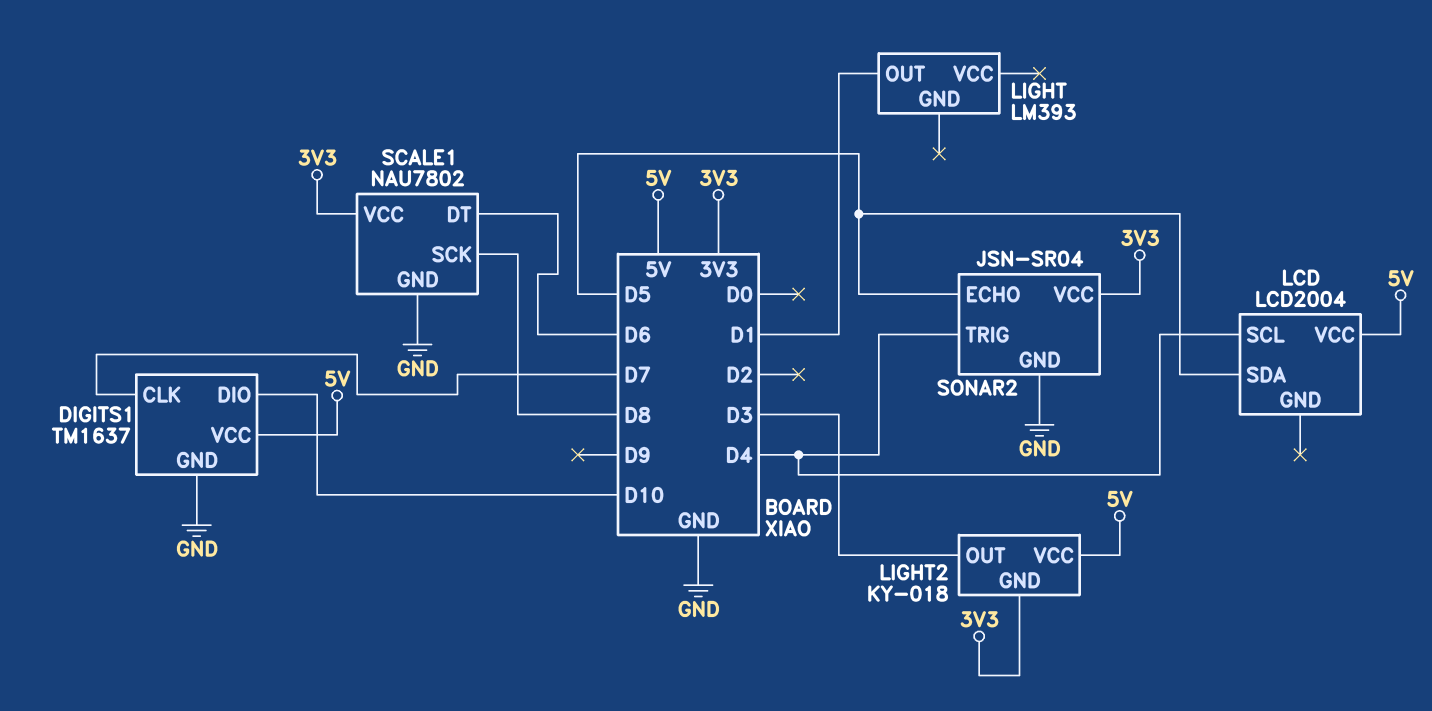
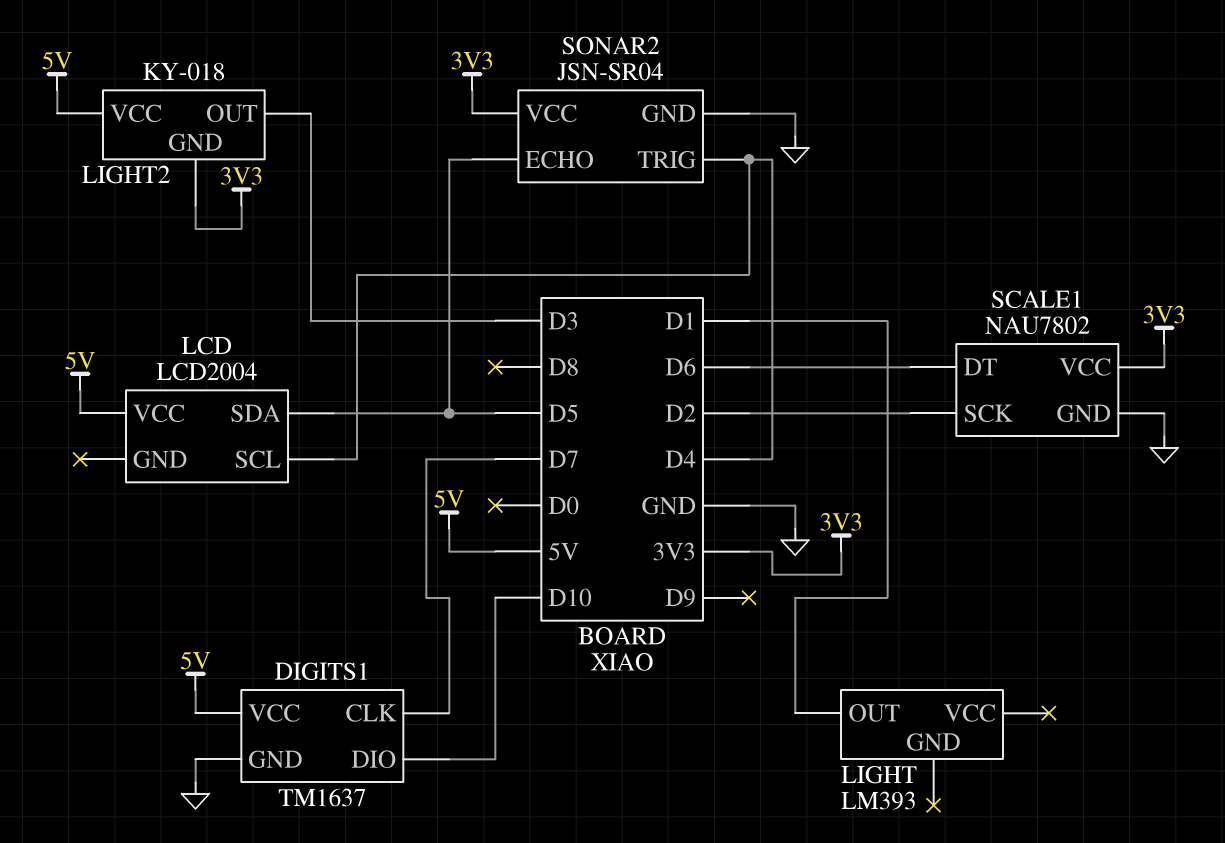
SCALE1 pin SCK: D8 -> D2

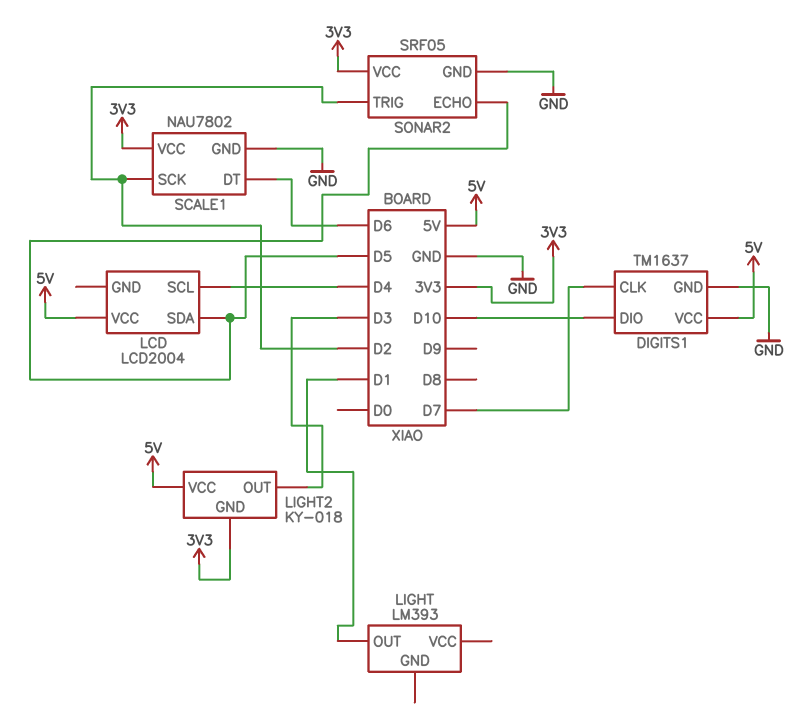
SONAR2: JSN-SR04 -> SRF05
SONAR2 pin TRIG: D4 -> D2

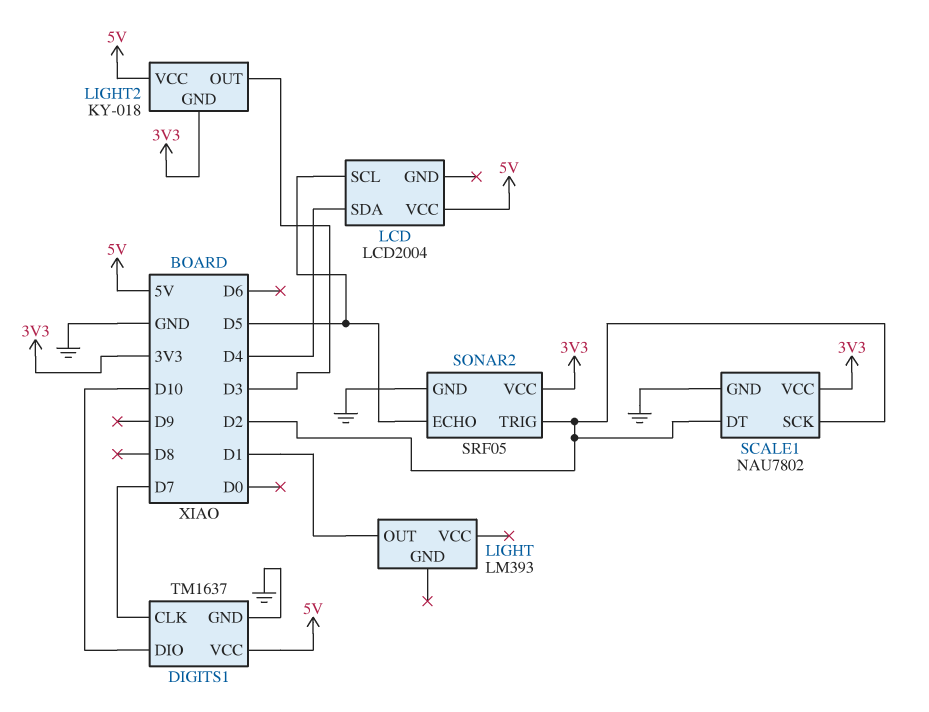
LCD pin SCL: D4 -> D5
LCD pin SDA: D5 -> D4
SCALE1 pin DT: D6 -> D2

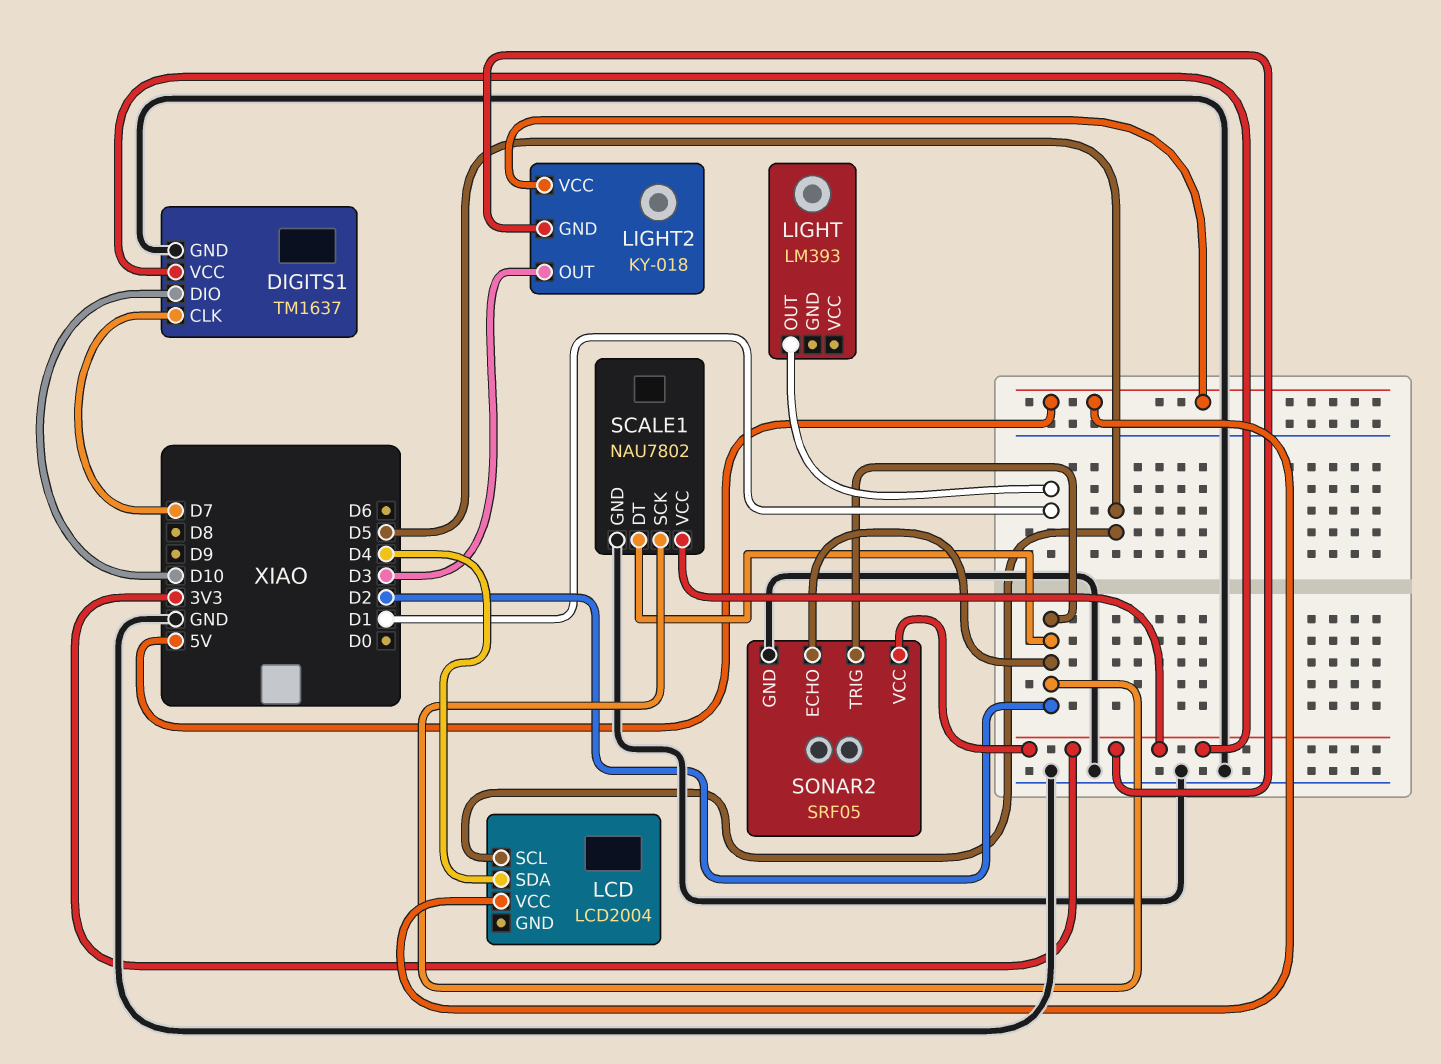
DIGITS1 pin VCC: 5V -> 3V3
SONAR2 pin ECHO: D5 -> D2

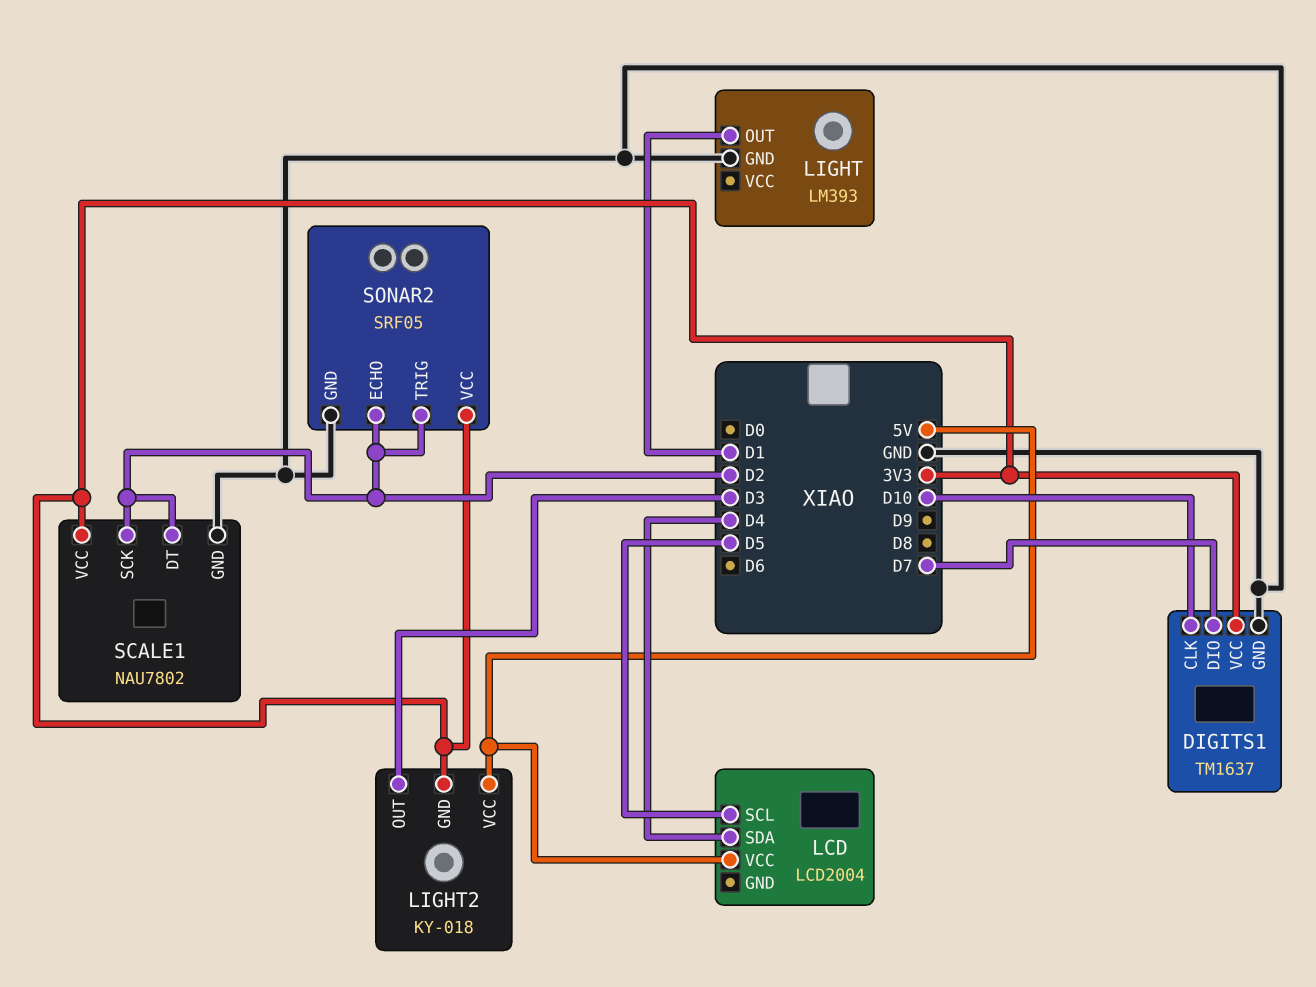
DIGITS1 pin CLK: D7 -> D10
DIGITS1 pin DIO: D10 -> D7
LIGHT pin GND: none -> GND

